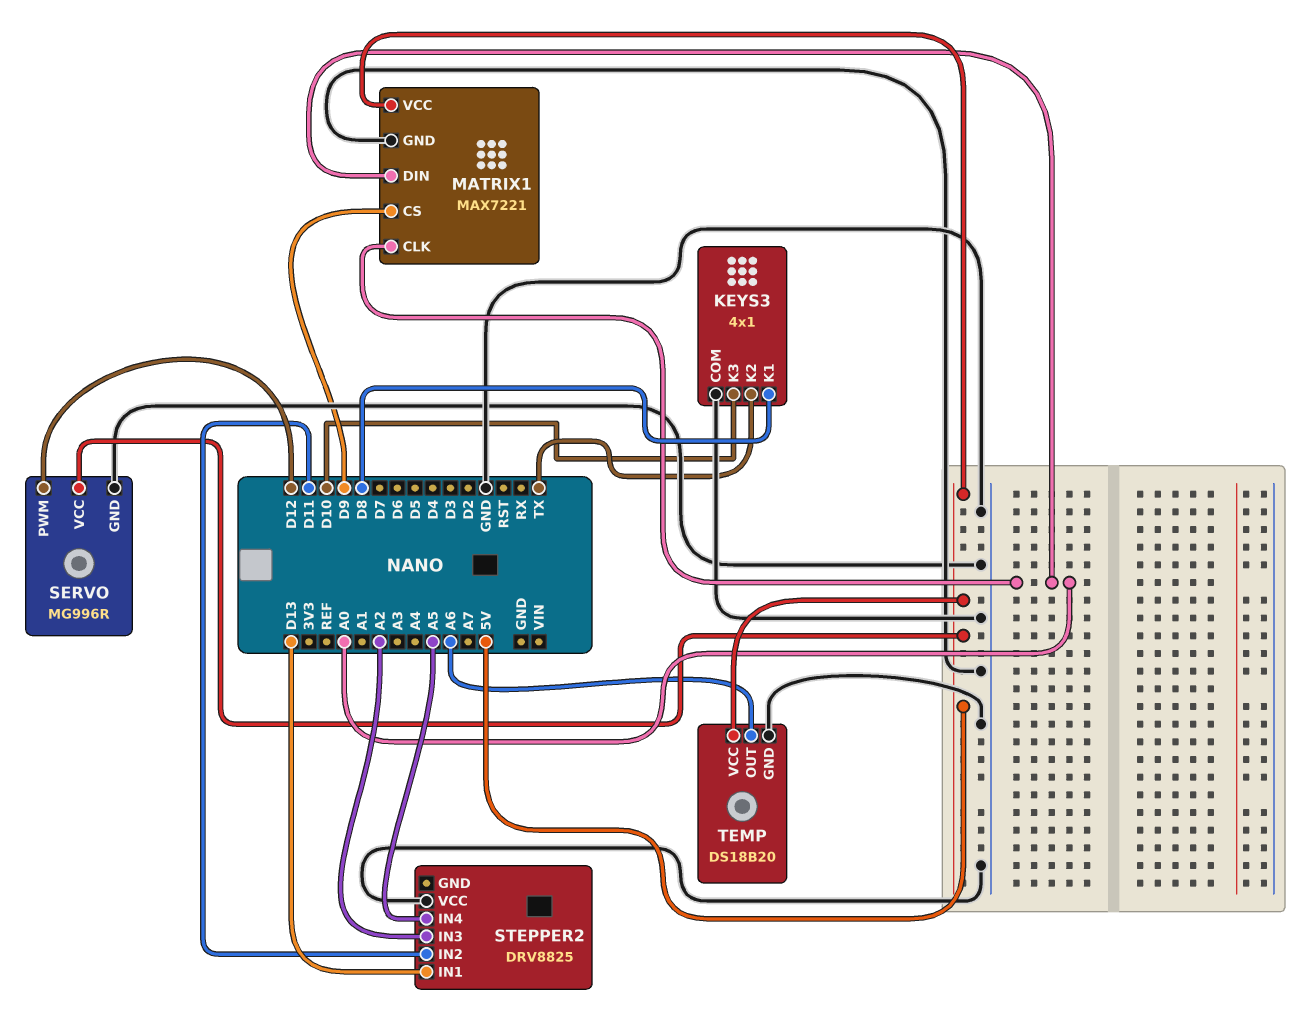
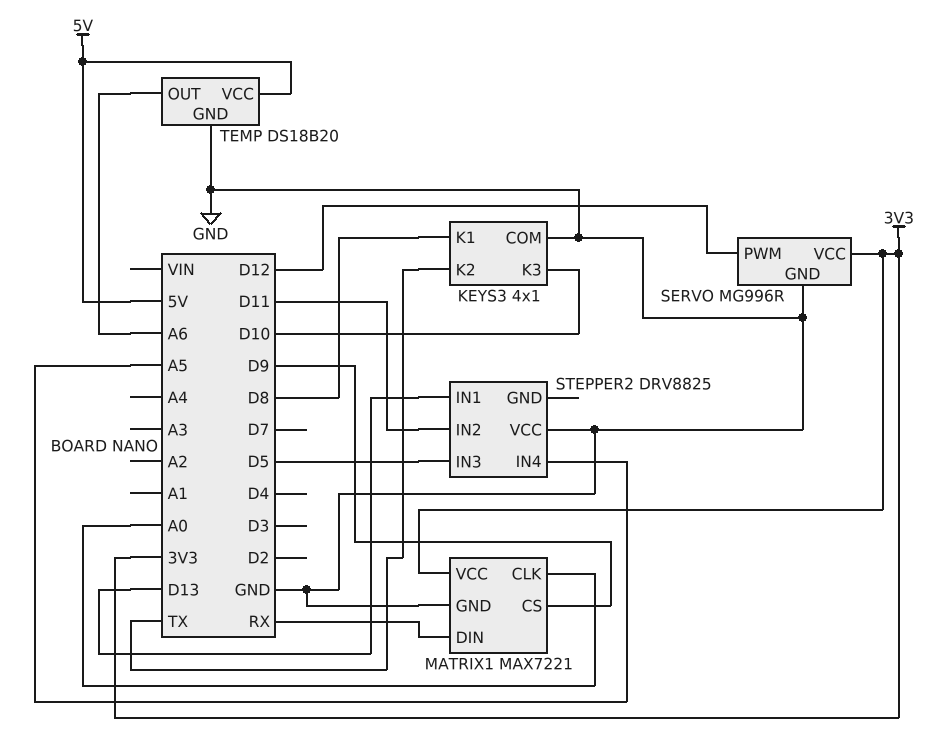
MATRIX1 pin DIN: A0 -> RX
MATRIX1 pin VCC: 5V -> 3V3
SERVO pin VCC: 5V -> 3V3
STEPPER2 pin IN3: A2 -> D5

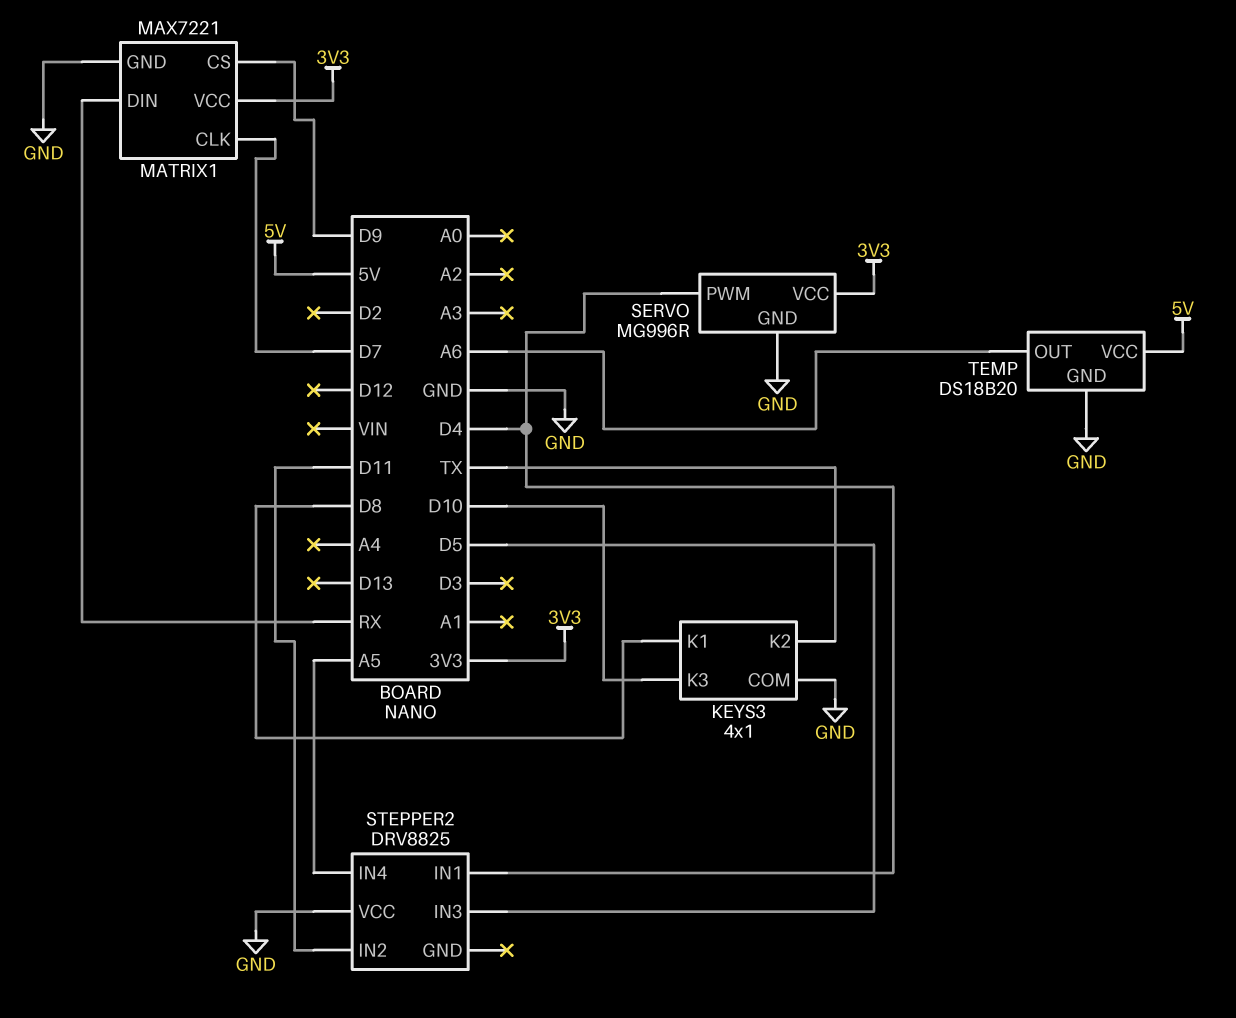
MATRIX1 pin CLK: A0 -> D7
SERVO pin PWM: D12 -> D4
STEPPER2 pin IN1: D13 -> D4

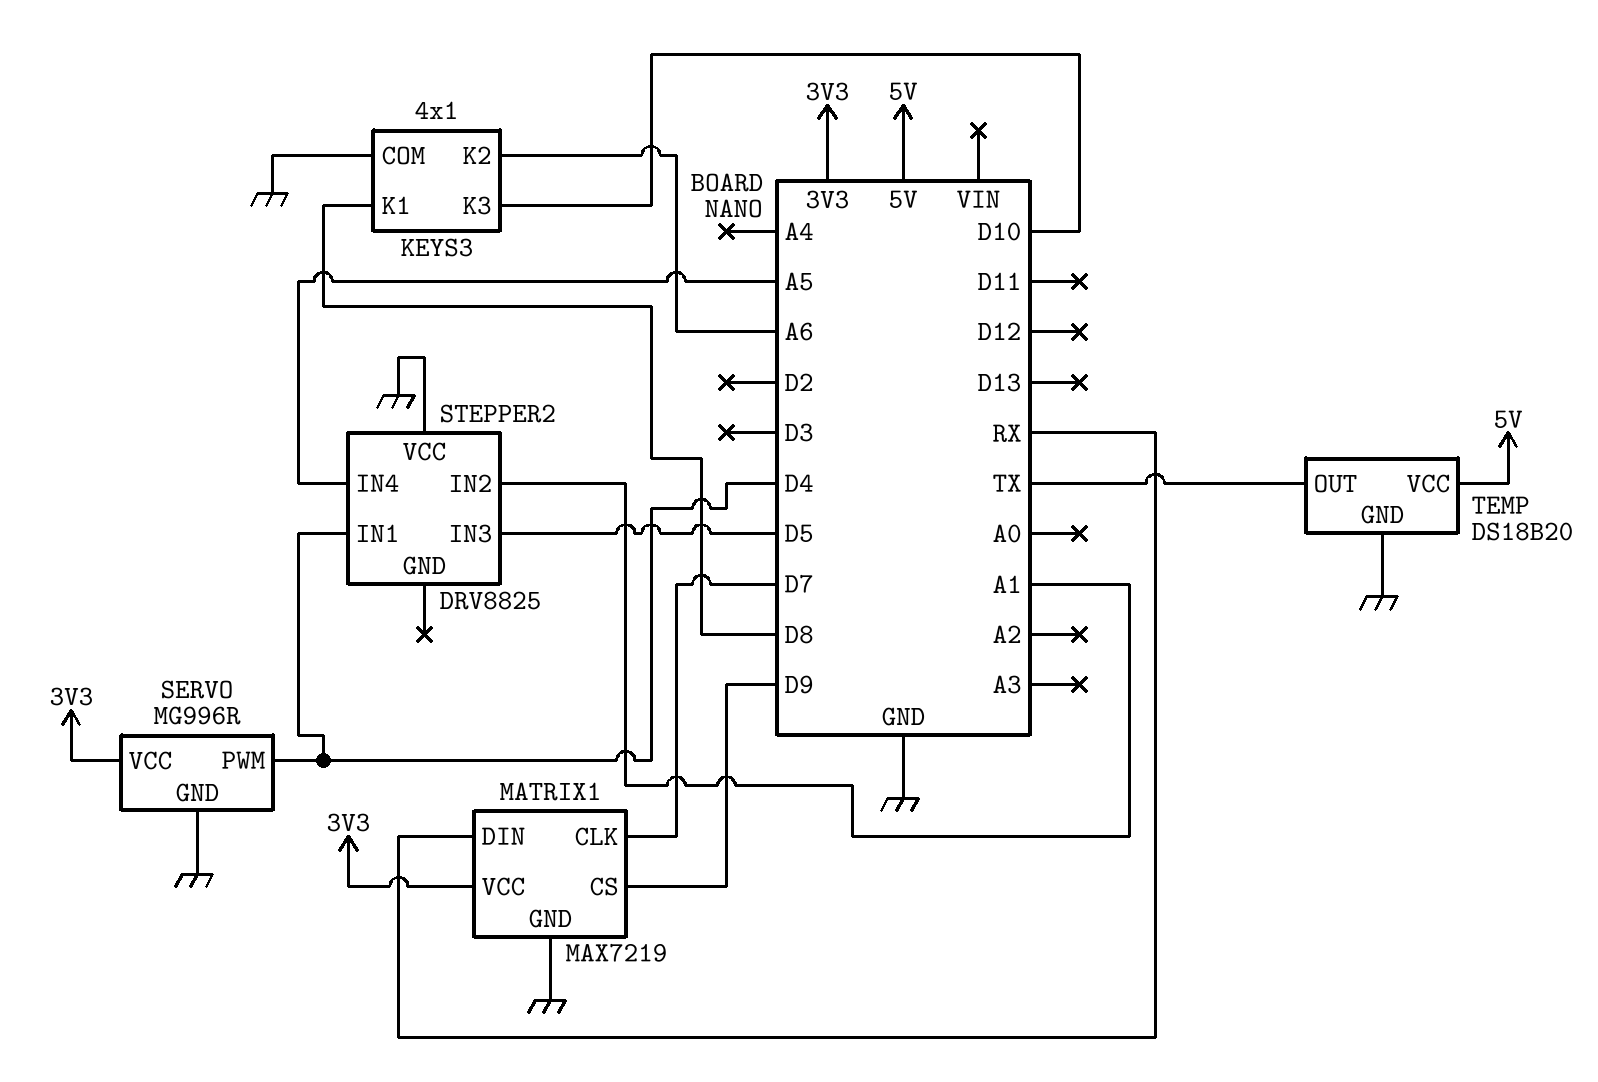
KEYS3 pin K2: TX -> A6
MATRIX1: MAX7221 -> MAX7219
STEPPER2 pin IN2: D11 -> A1
TEMP pin OUT: A6 -> TX

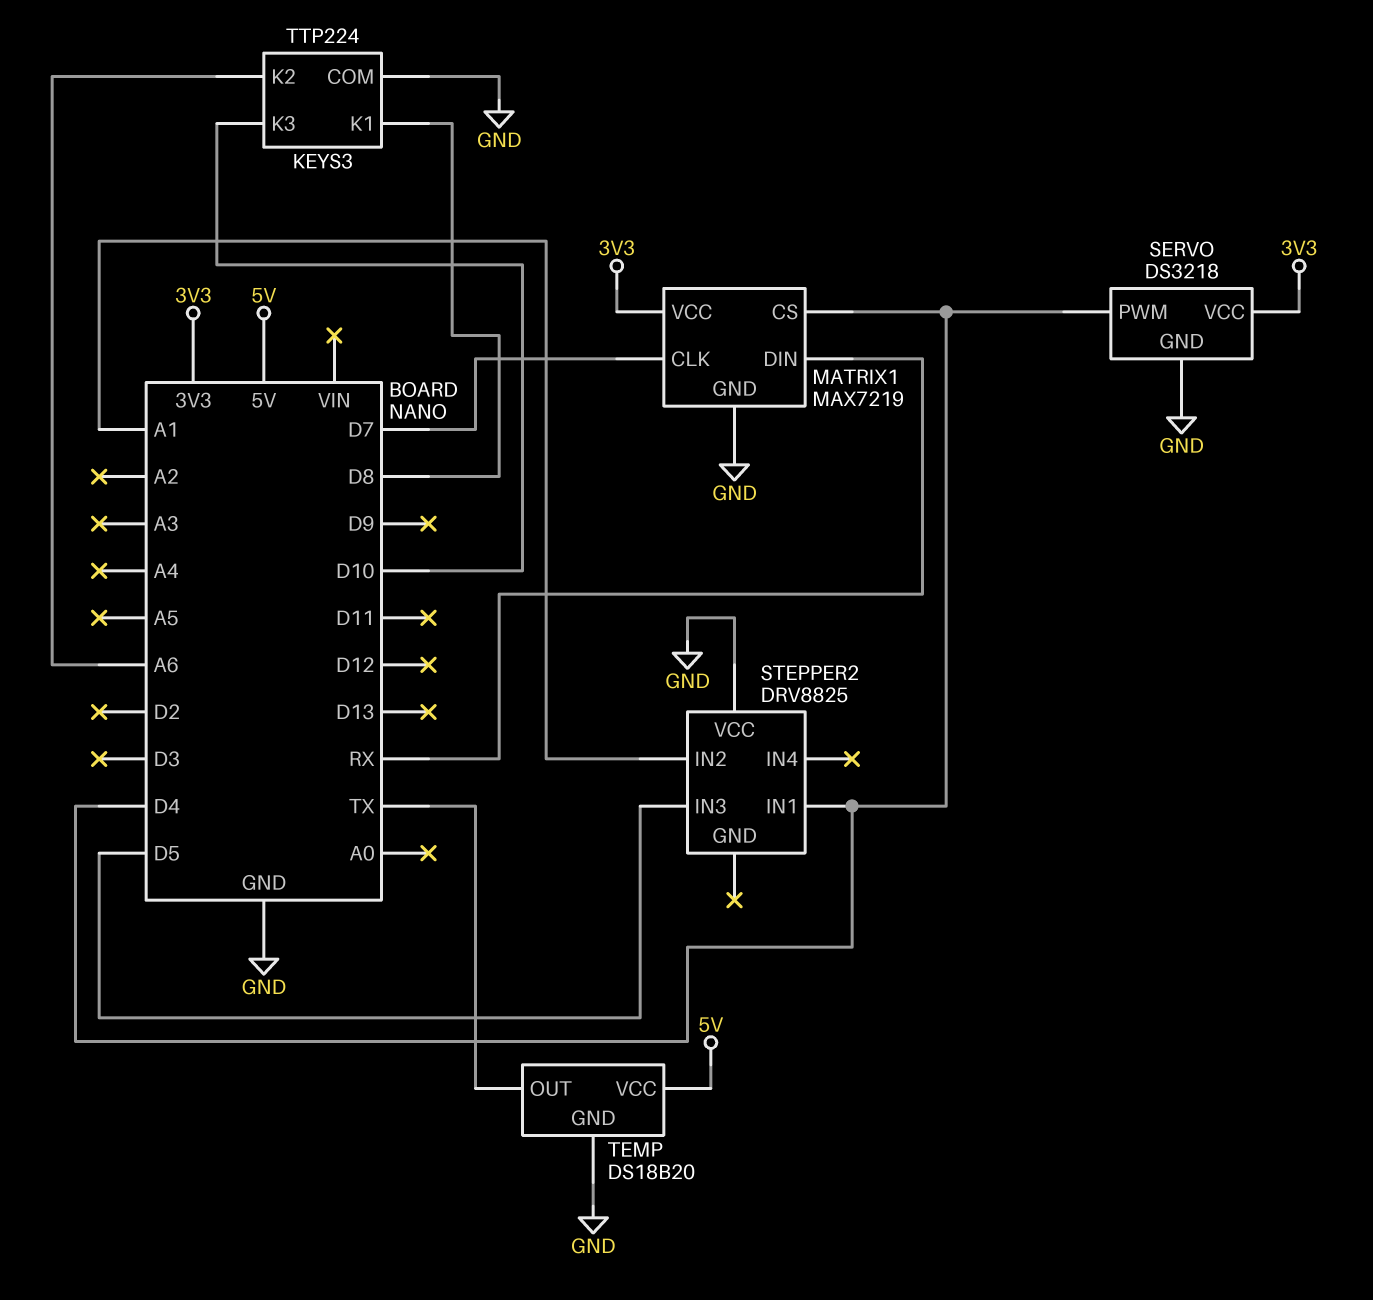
KEYS3: 4x1 -> TTP224
MATRIX1 pin CS: D9 -> D4
SERVO: MG996R -> DS3218
STEPPER2 pin IN4: A5 -> none

